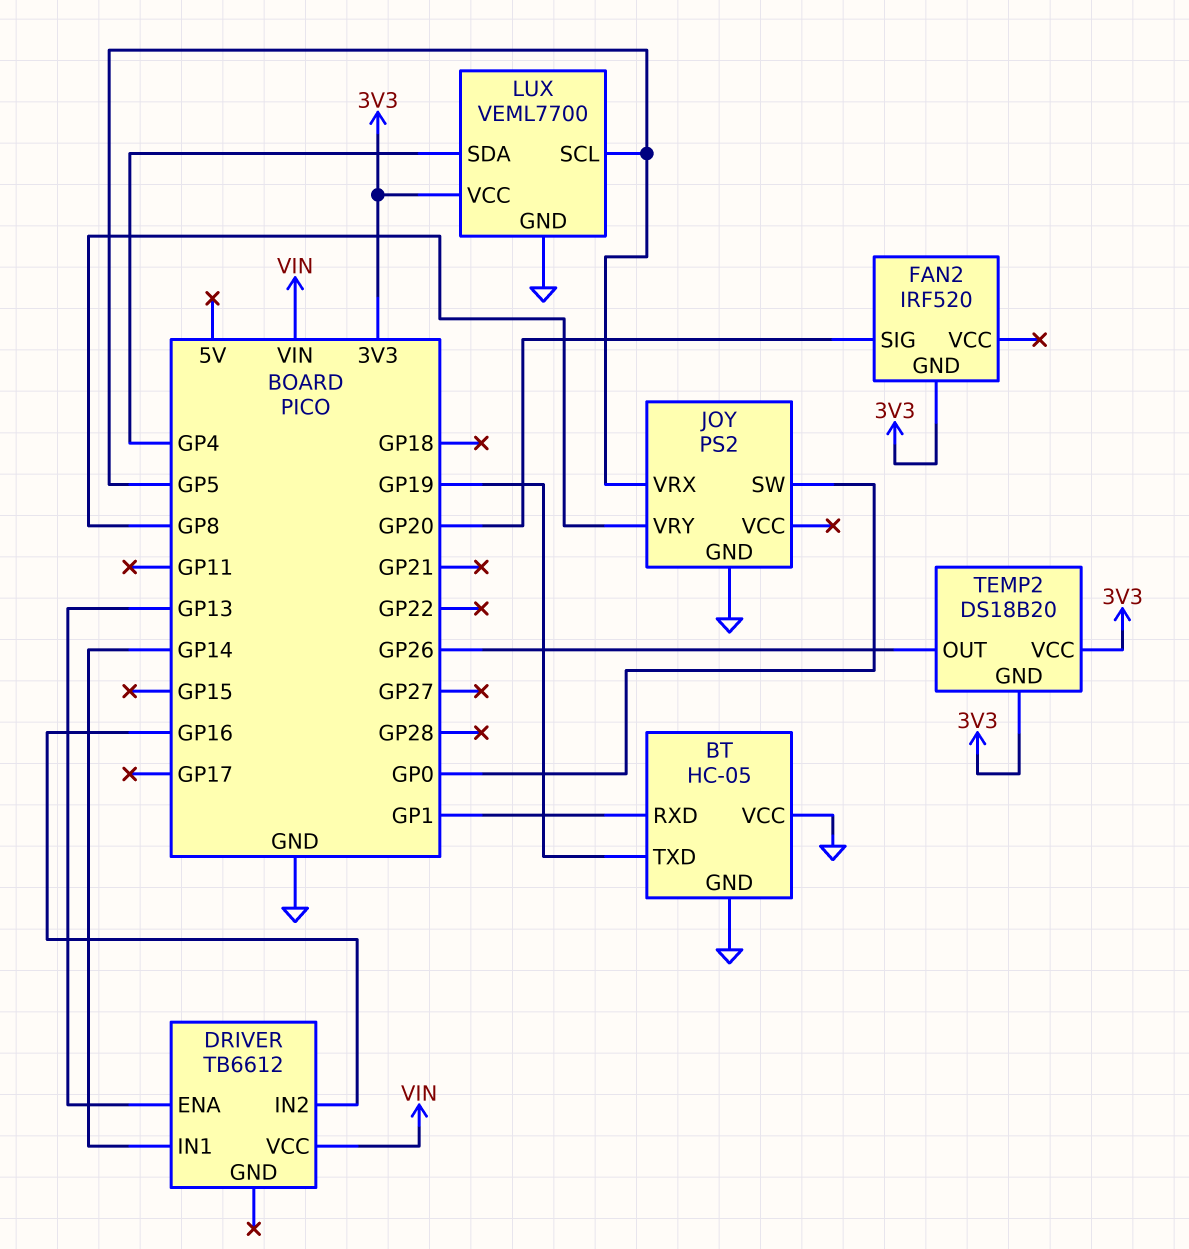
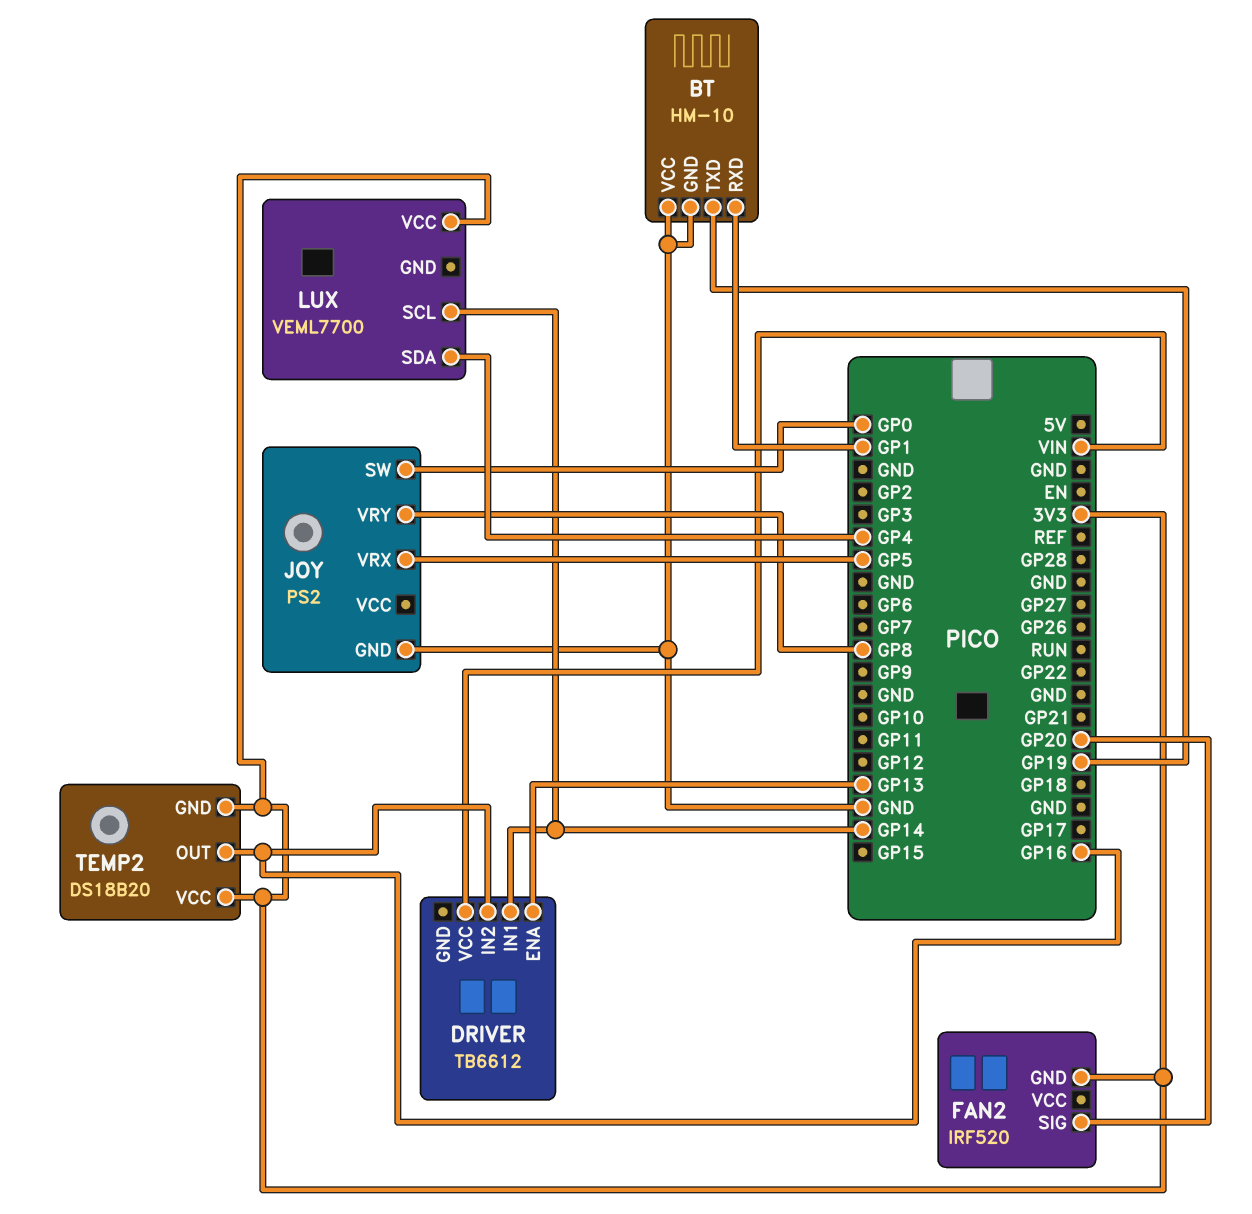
BT: HC-05 -> HM-10
LUX pin GND: GND -> none
LUX pin SCL: GP5 -> GP14
TEMP2 pin OUT: GP26 -> GP16

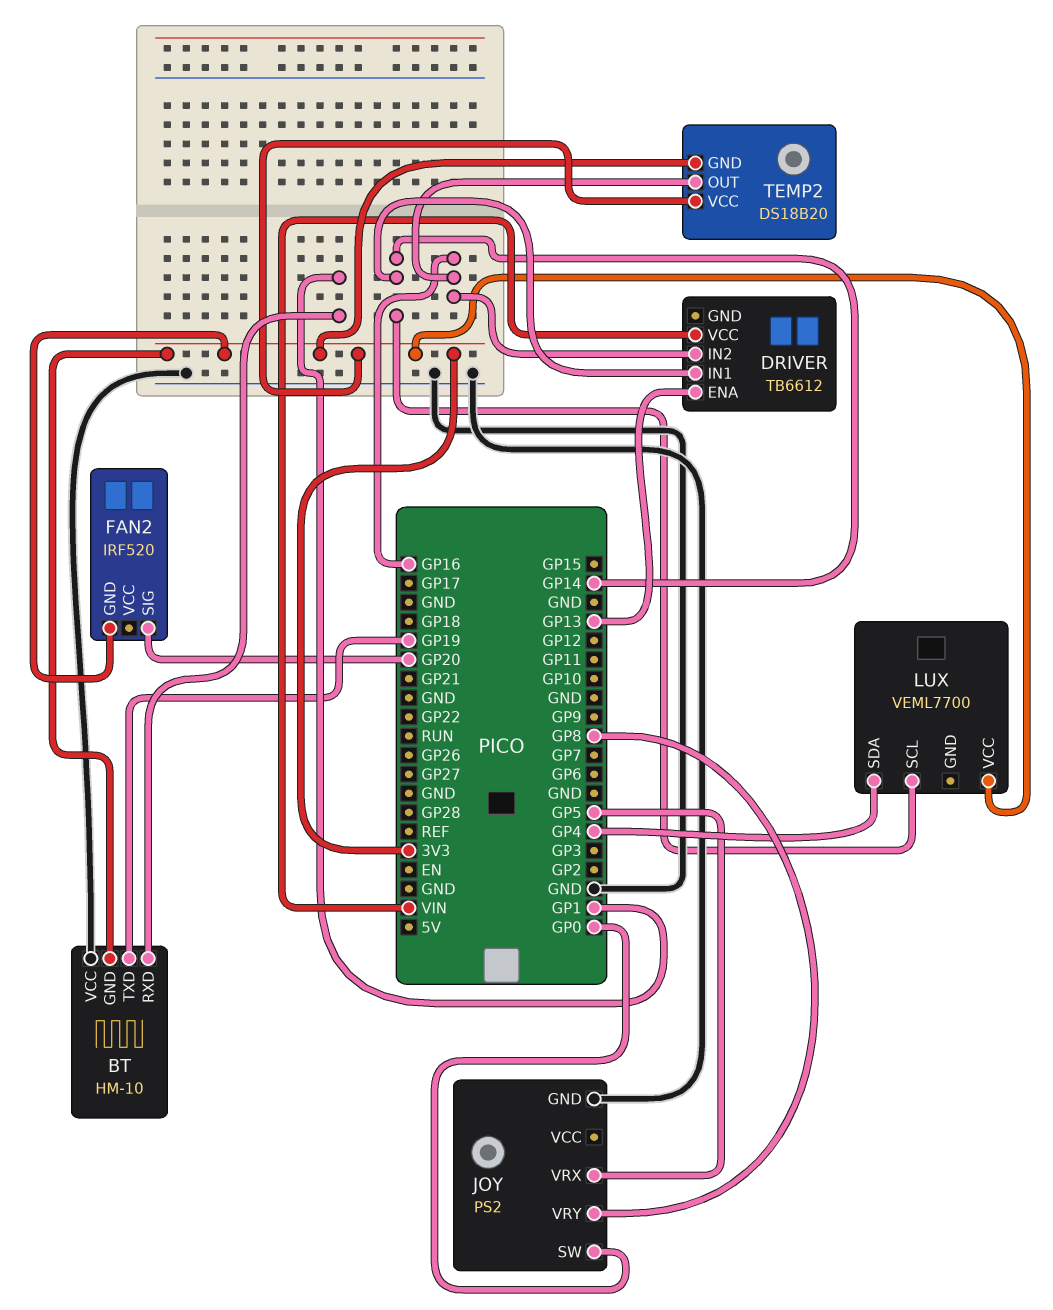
BT pin GND: GND -> 3V3

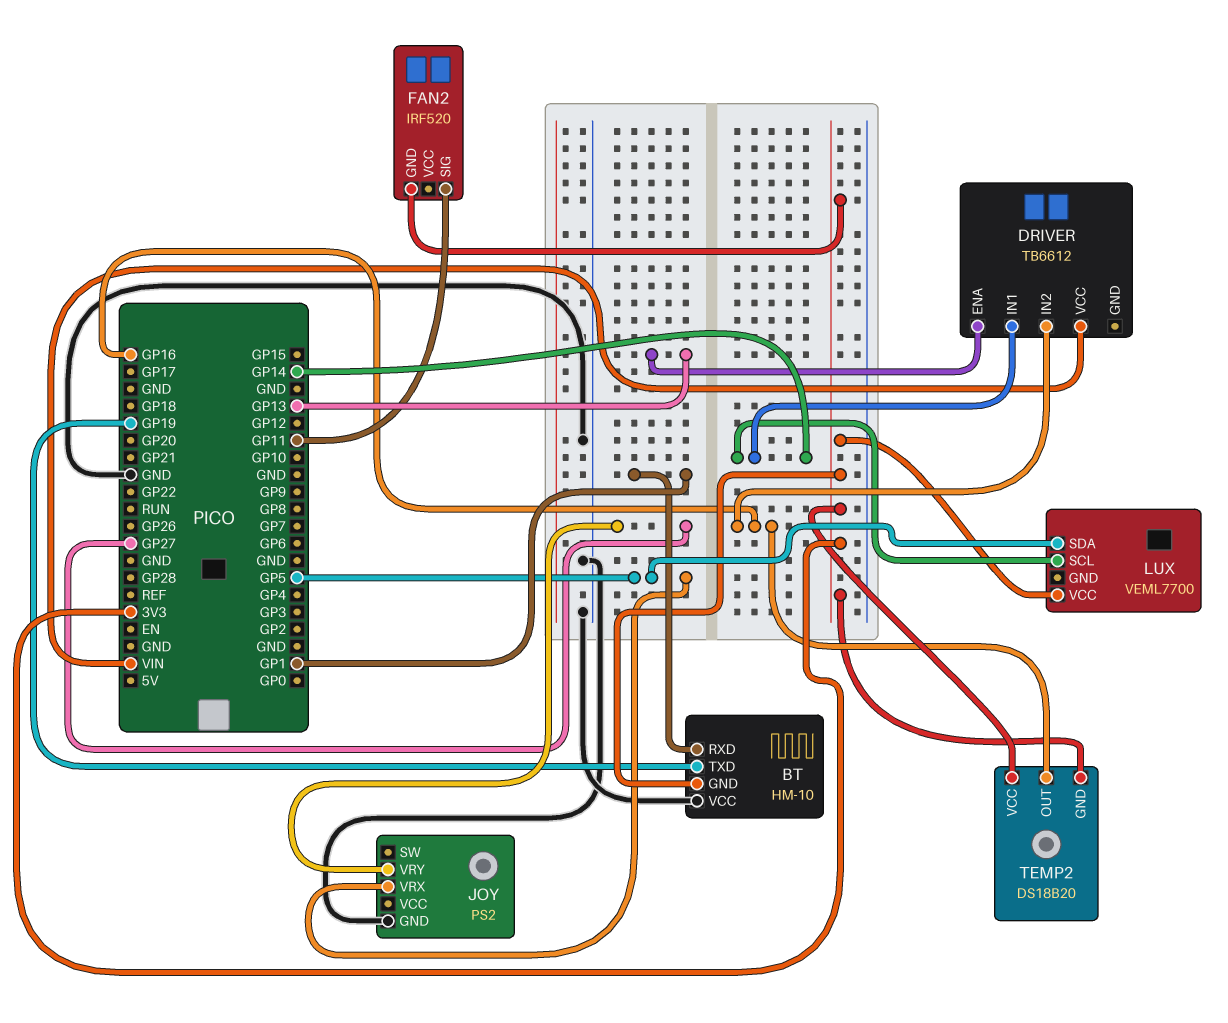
FAN2 pin SIG: GP20 -> GP11
JOY pin SW: GP0 -> none
JOY pin VRY: GP8 -> GP27
LUX pin SDA: GP4 -> GP5

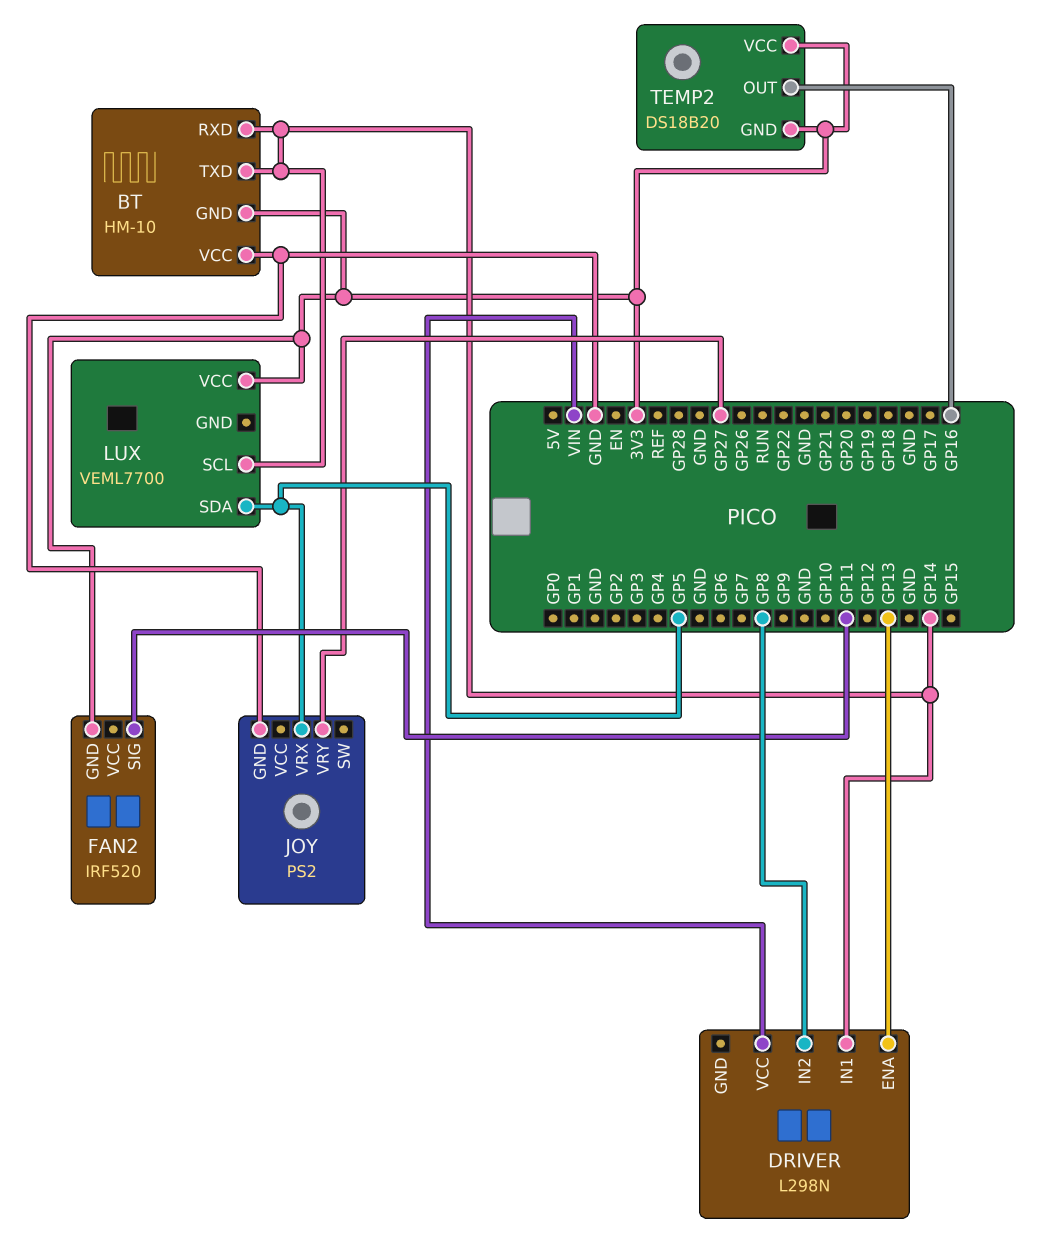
BT pin RXD: GP1 -> GP14
BT pin TXD: GP19 -> GP14
DRIVER: TB6612 -> L298N
DRIVER pin IN2: GP16 -> GP8

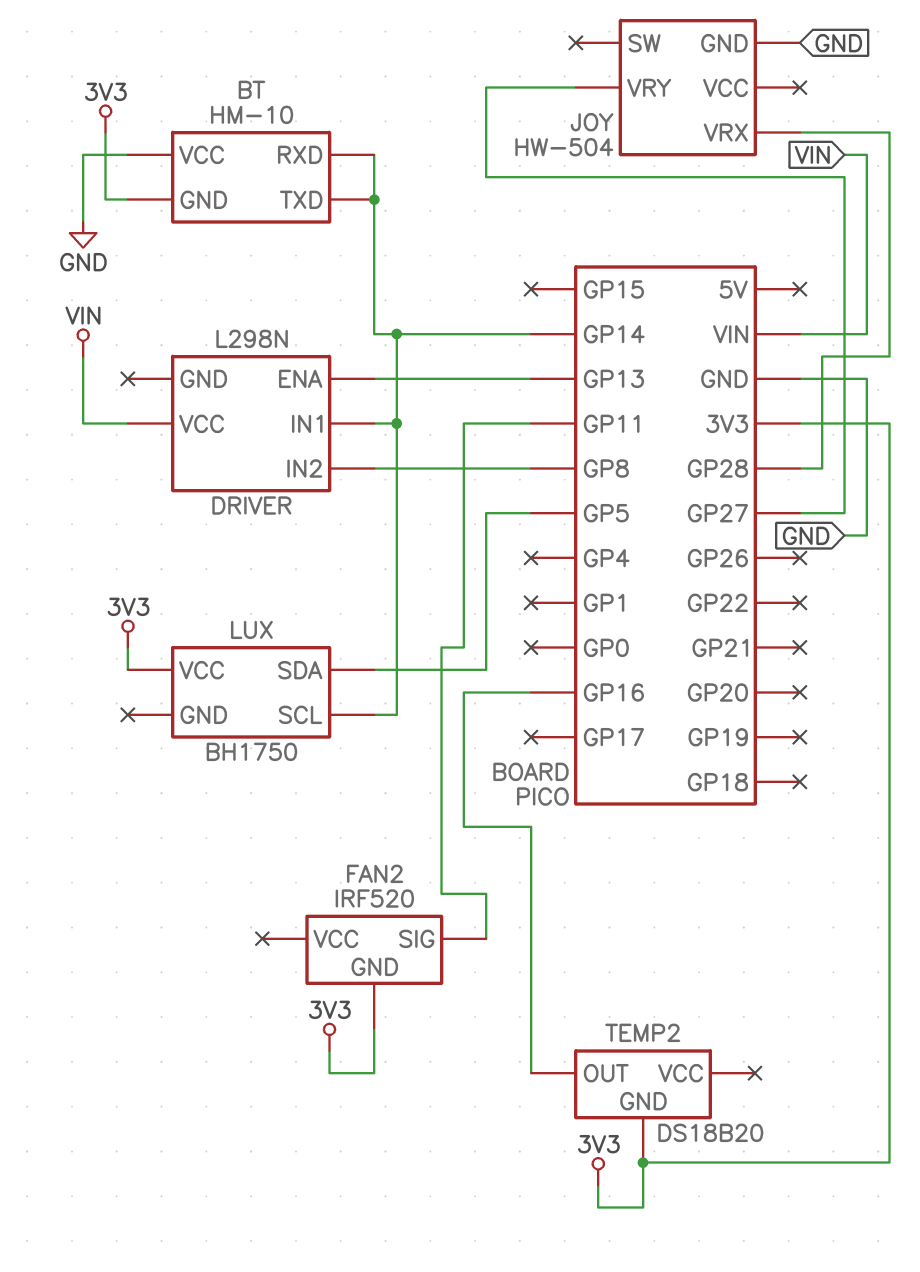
JOY: PS2 -> HW-504
JOY pin VRX: GP5 -> GP28
LUX: VEML7700 -> BH1750
TEMP2 pin VCC: 3V3 -> none

